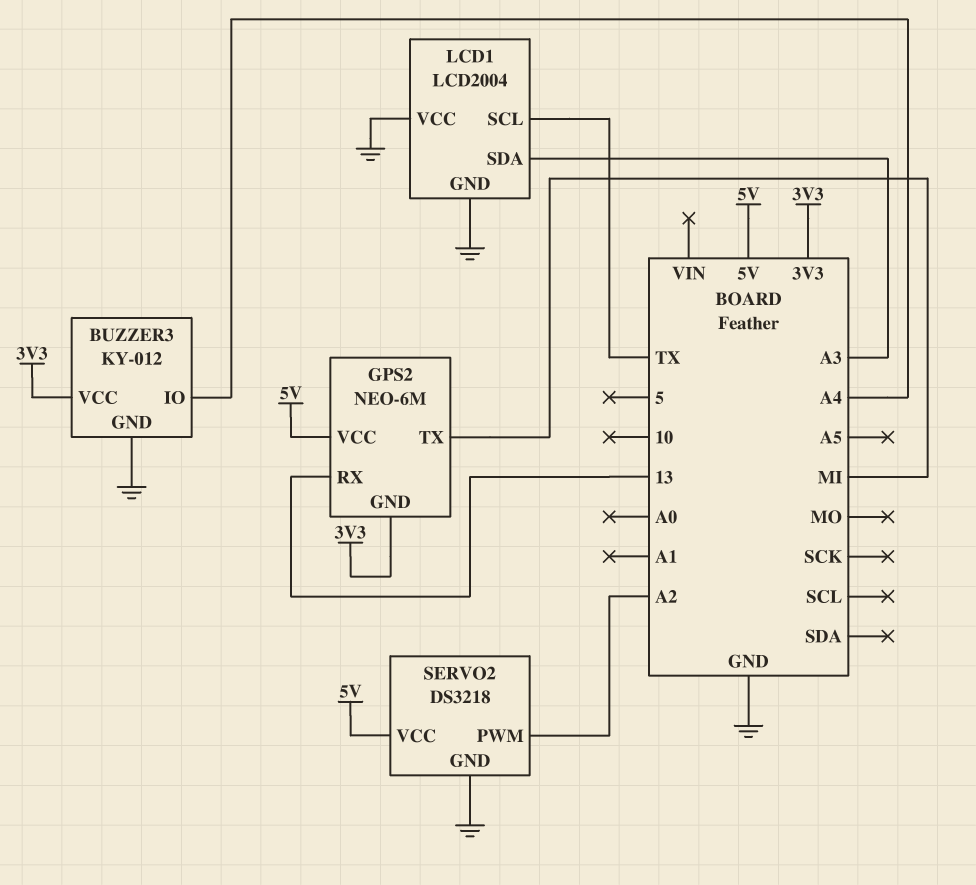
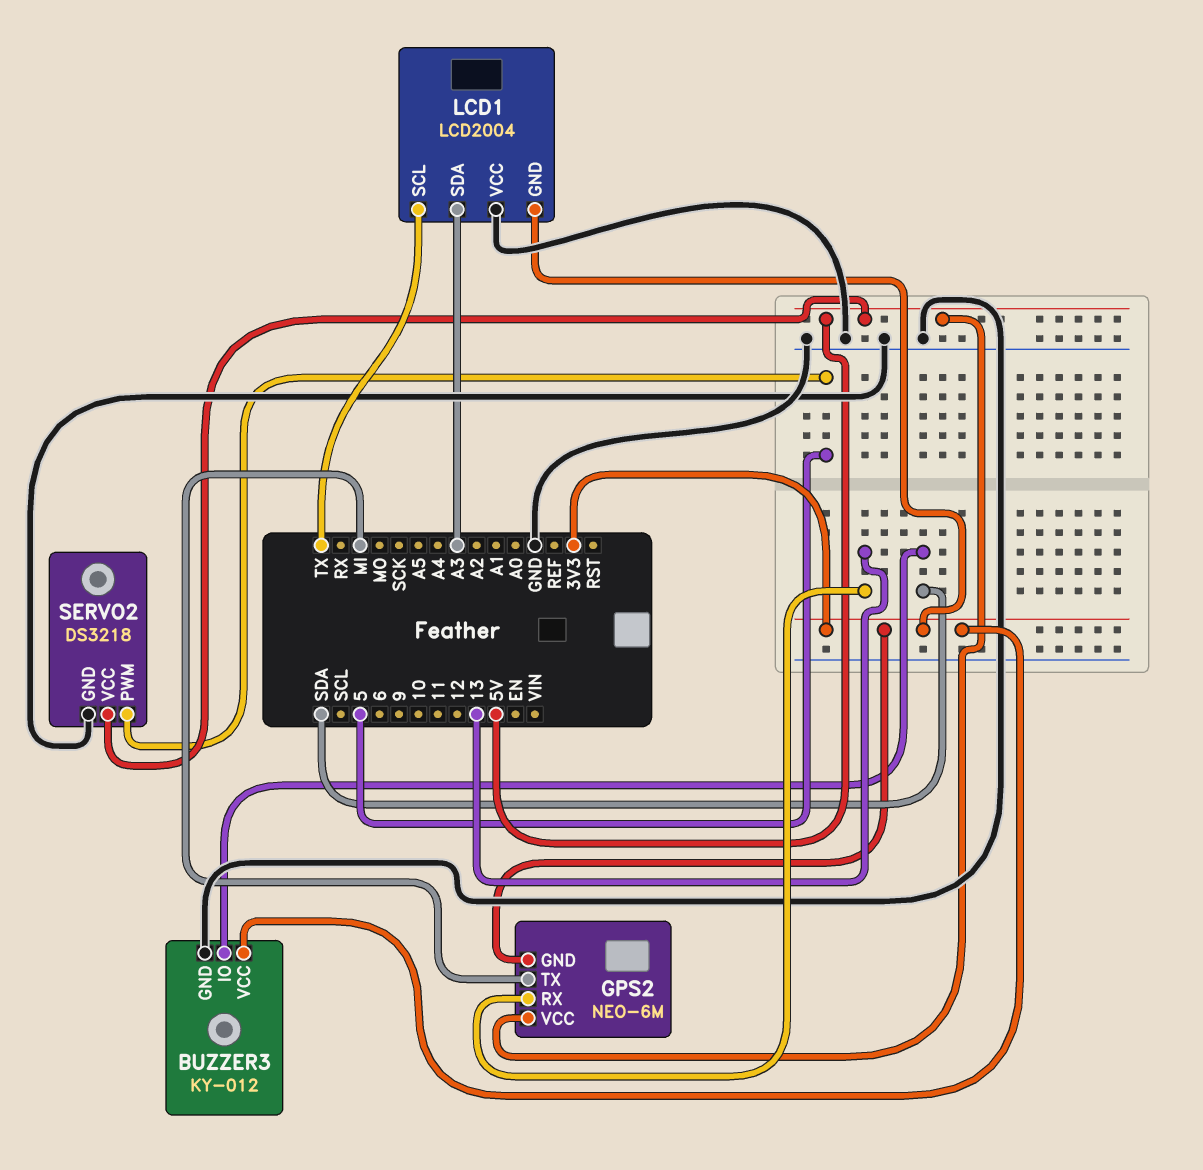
BUZZER3 pin IO: A4 -> SDA
LCD1 pin GND: GND -> 3V3
SERVO2 pin PWM: A2 -> 5

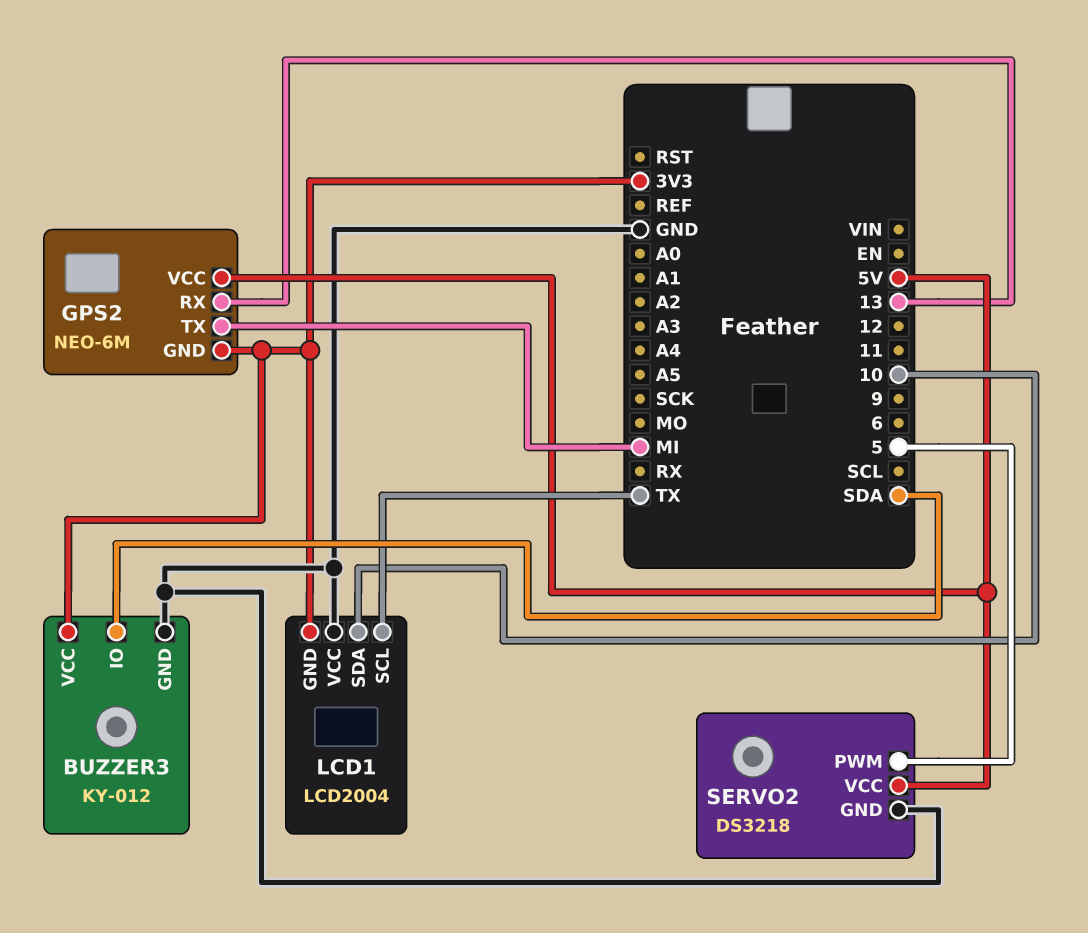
LCD1 pin SDA: A3 -> 10

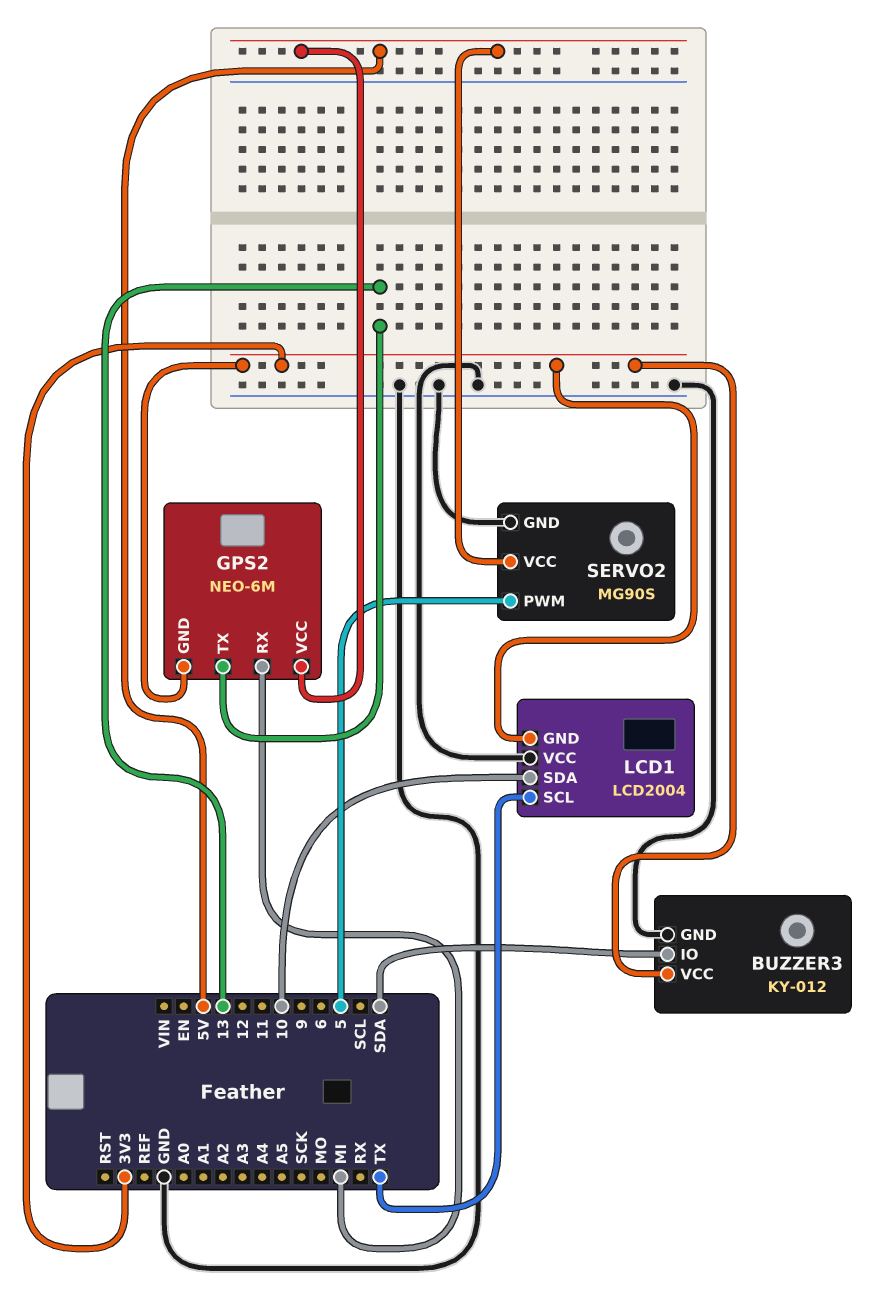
GPS2 pin RX: 13 -> MI
GPS2 pin TX: MI -> 13
SERVO2: DS3218 -> MG90S

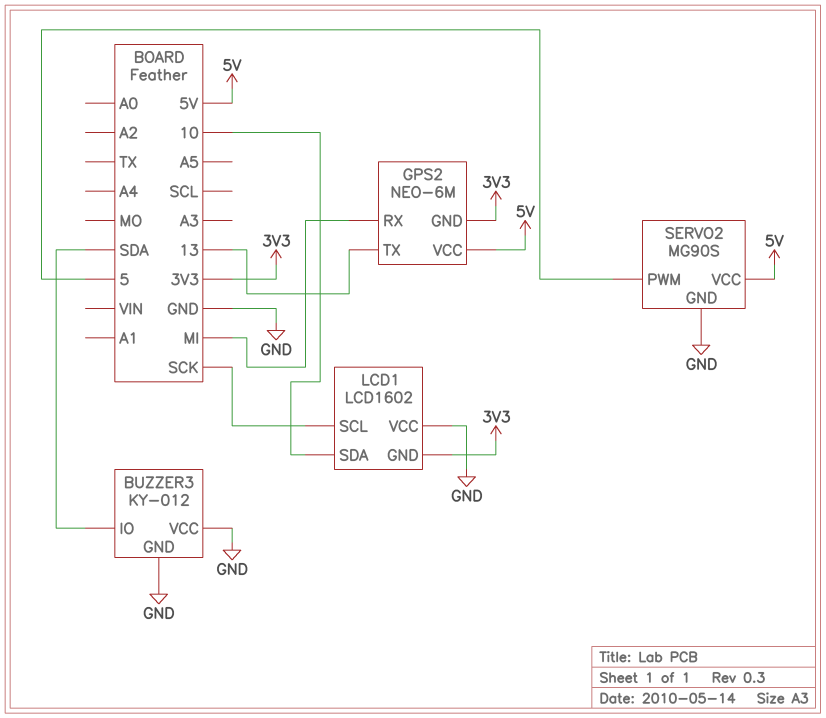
BUZZER3 pin VCC: 3V3 -> GND
LCD1: LCD2004 -> LCD1602
LCD1 pin SCL: TX -> SCK

